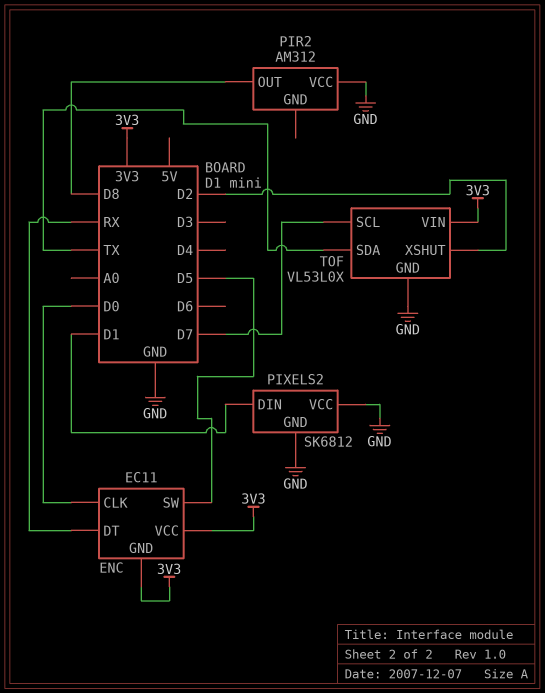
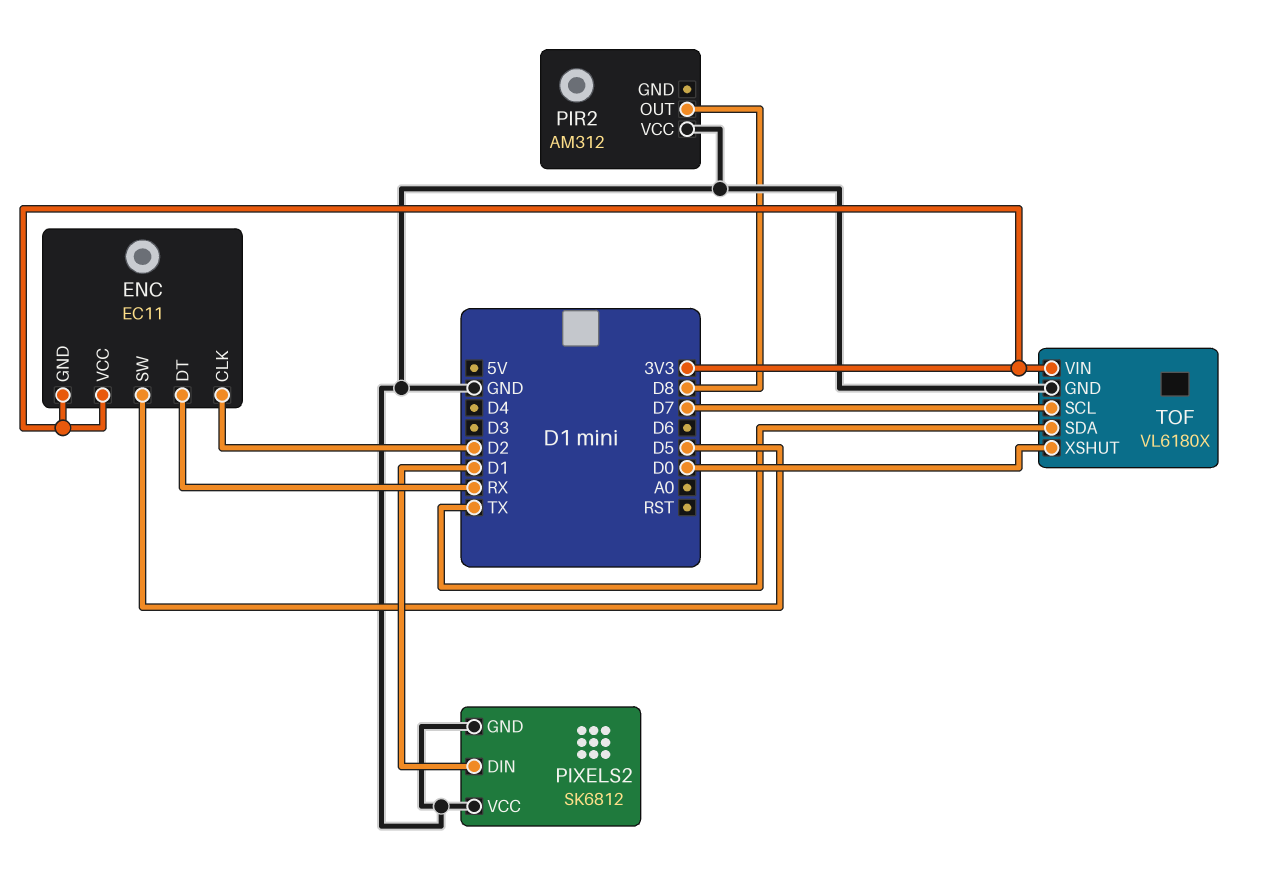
ENC pin CLK: D0 -> D2
TOF: VL53L0X -> VL6180X
TOF pin XSHUT: D2 -> D0

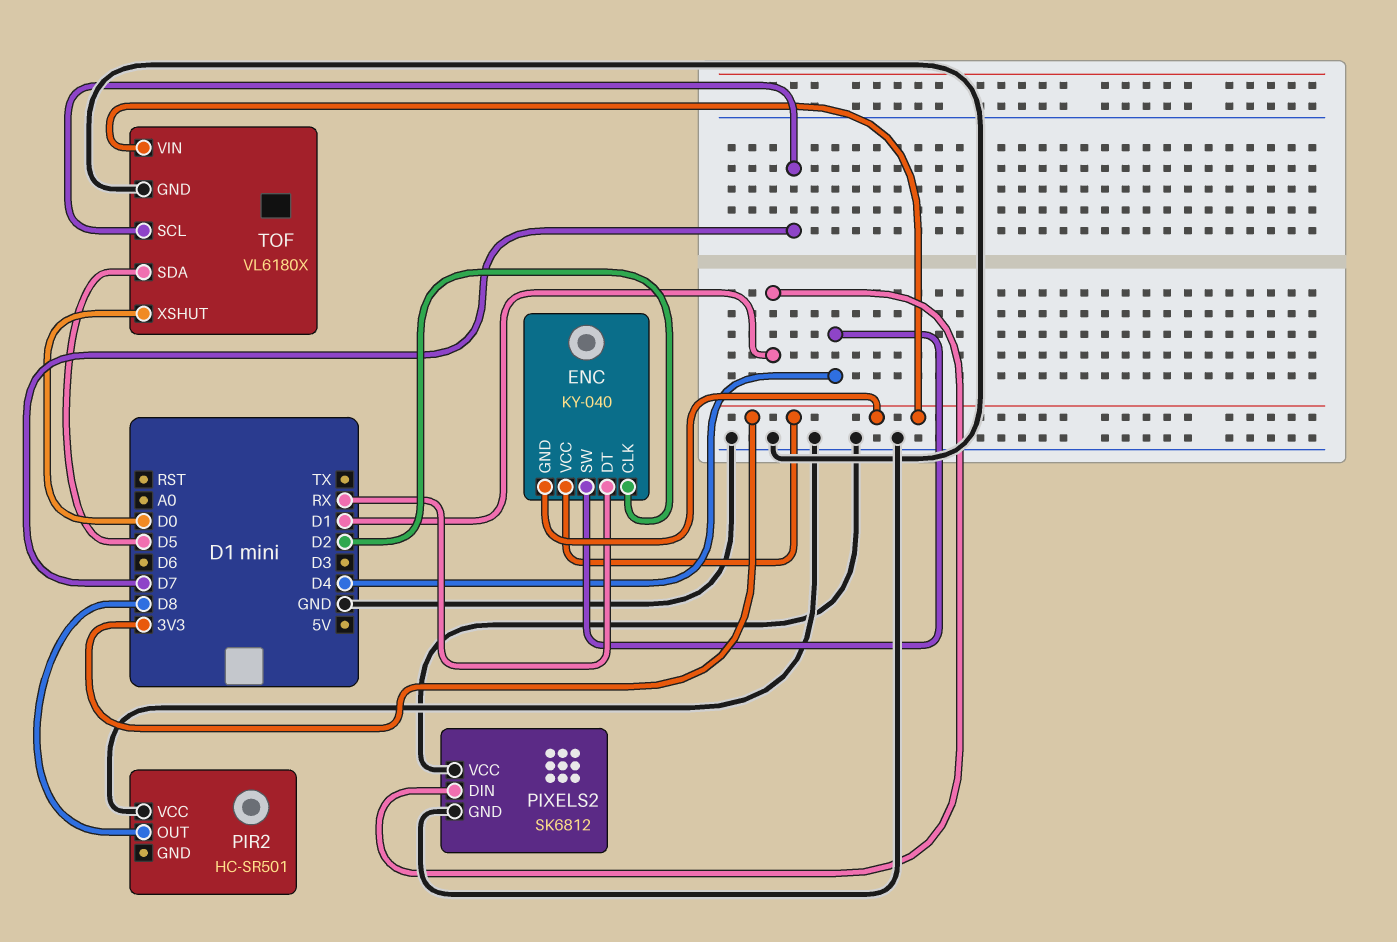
ENC: EC11 -> KY-040
ENC pin SW: D5 -> D4
PIR2: AM312 -> HC-SR501
TOF pin SDA: TX -> D5

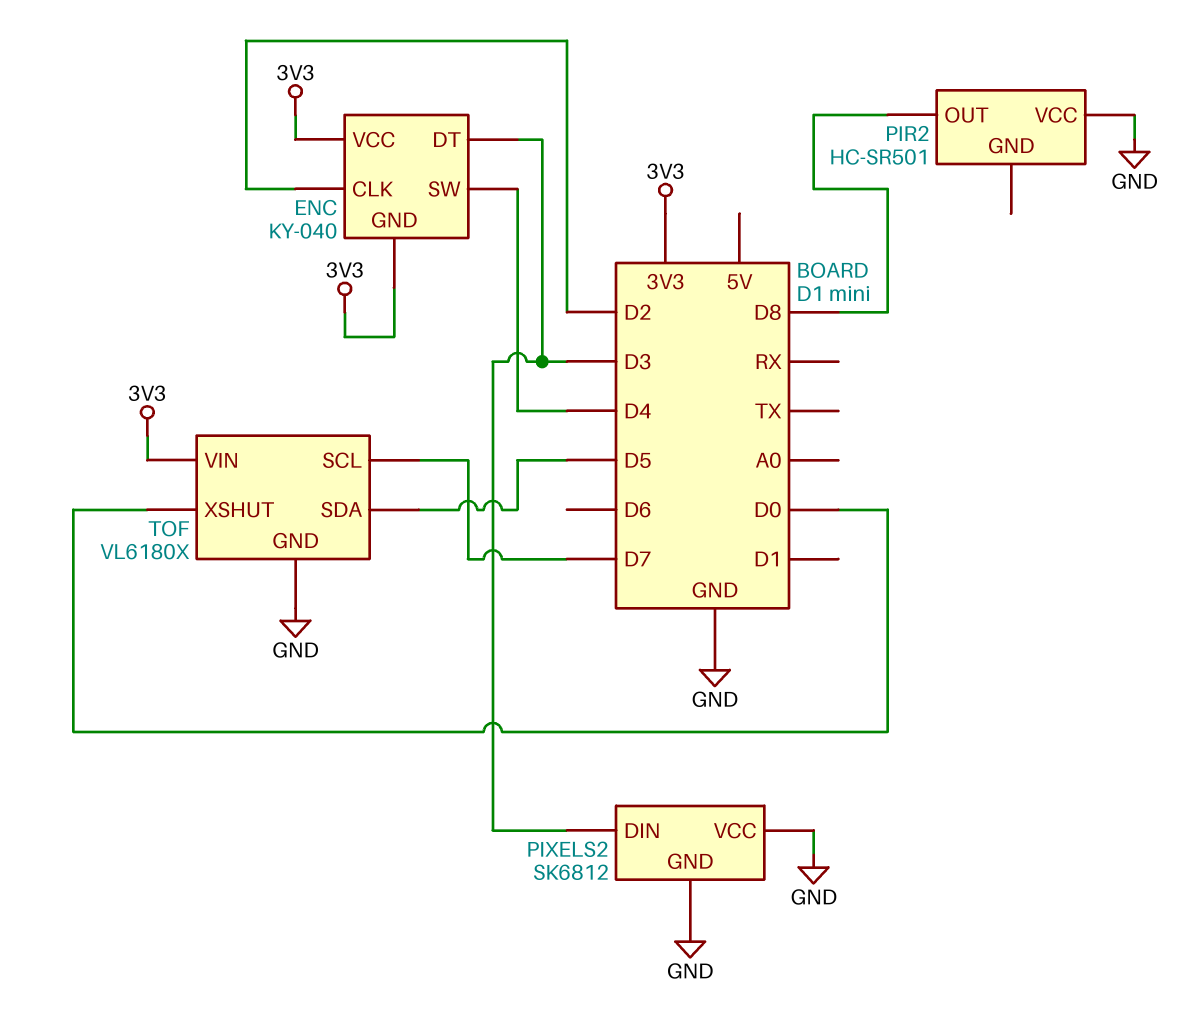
ENC pin DT: RX -> D3
PIXELS2 pin DIN: D1 -> D3

